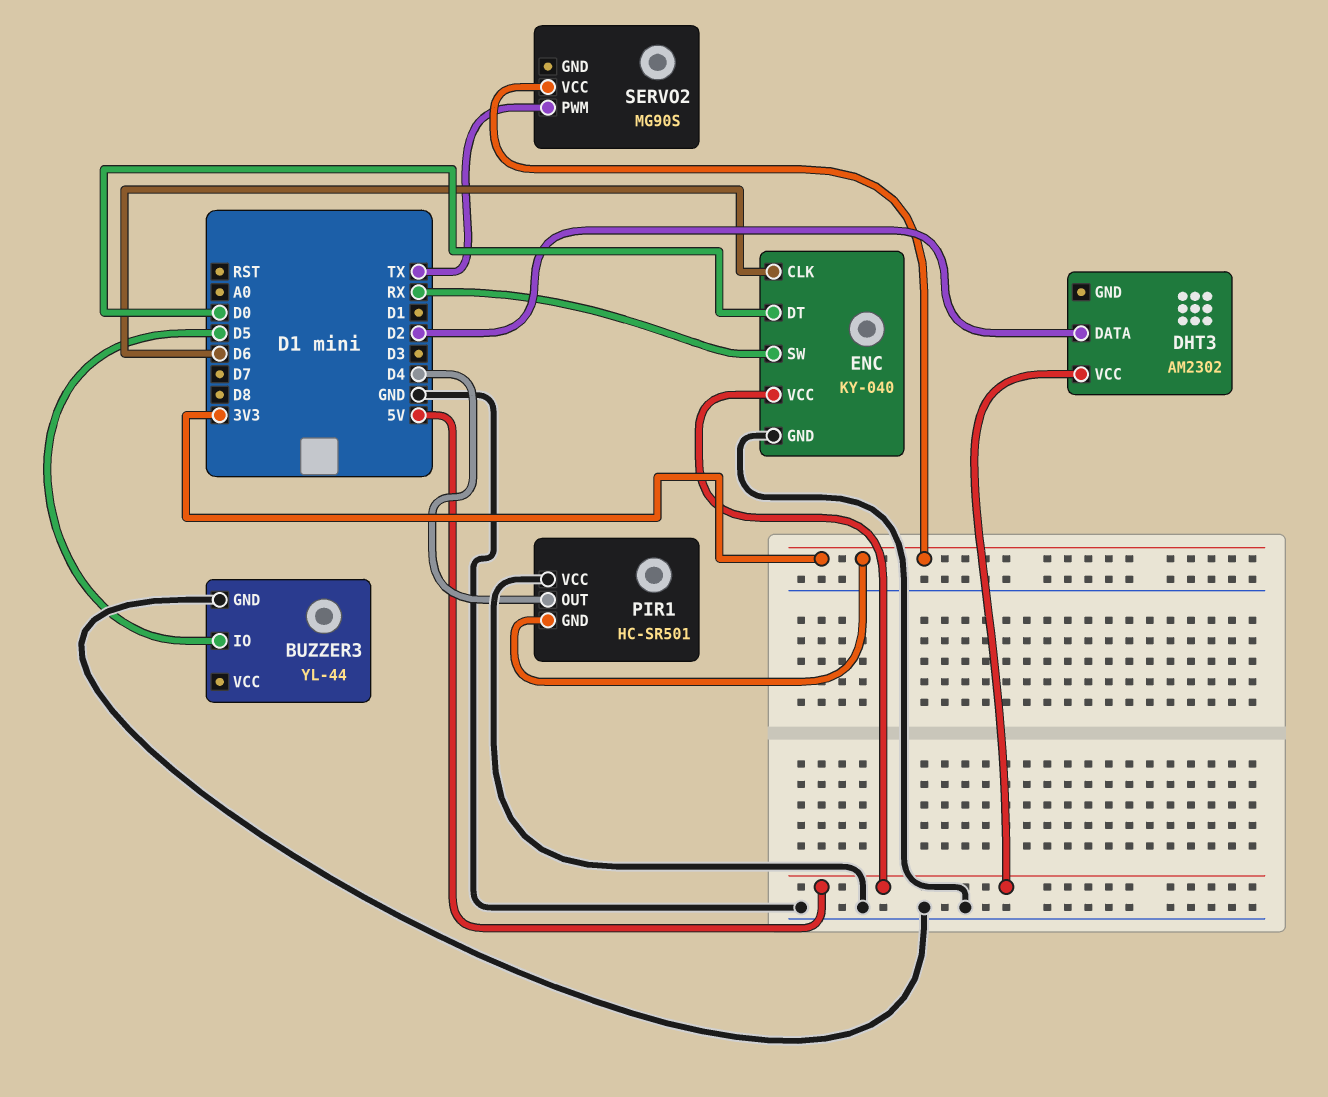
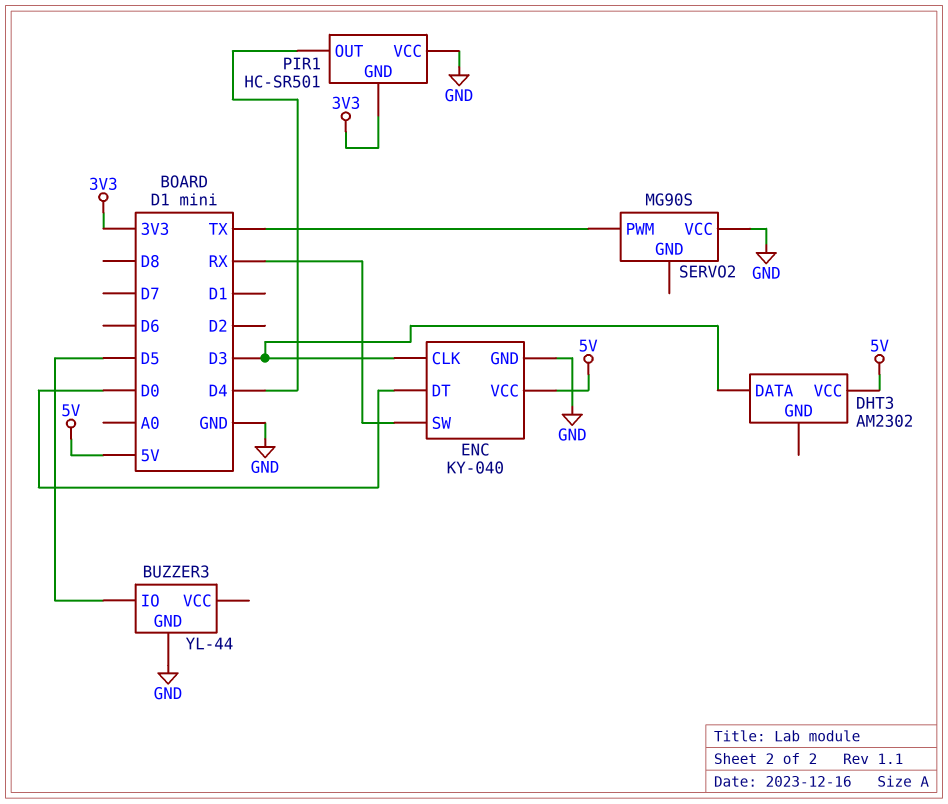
DHT3 pin DATA: D2 -> D3
ENC pin CLK: D6 -> D3
SERVO2 pin VCC: 3V3 -> GND

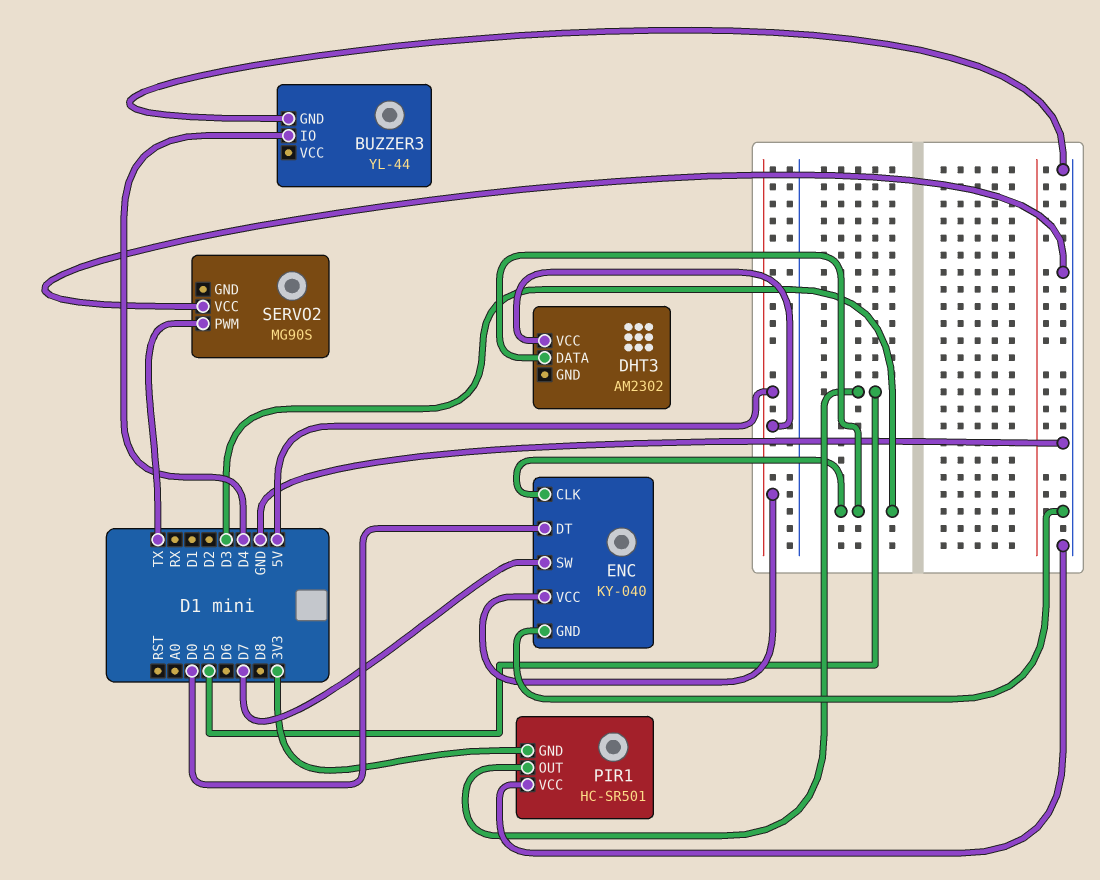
BUZZER3 pin IO: D5 -> D4
ENC pin SW: RX -> D7
PIR1 pin OUT: D4 -> D5

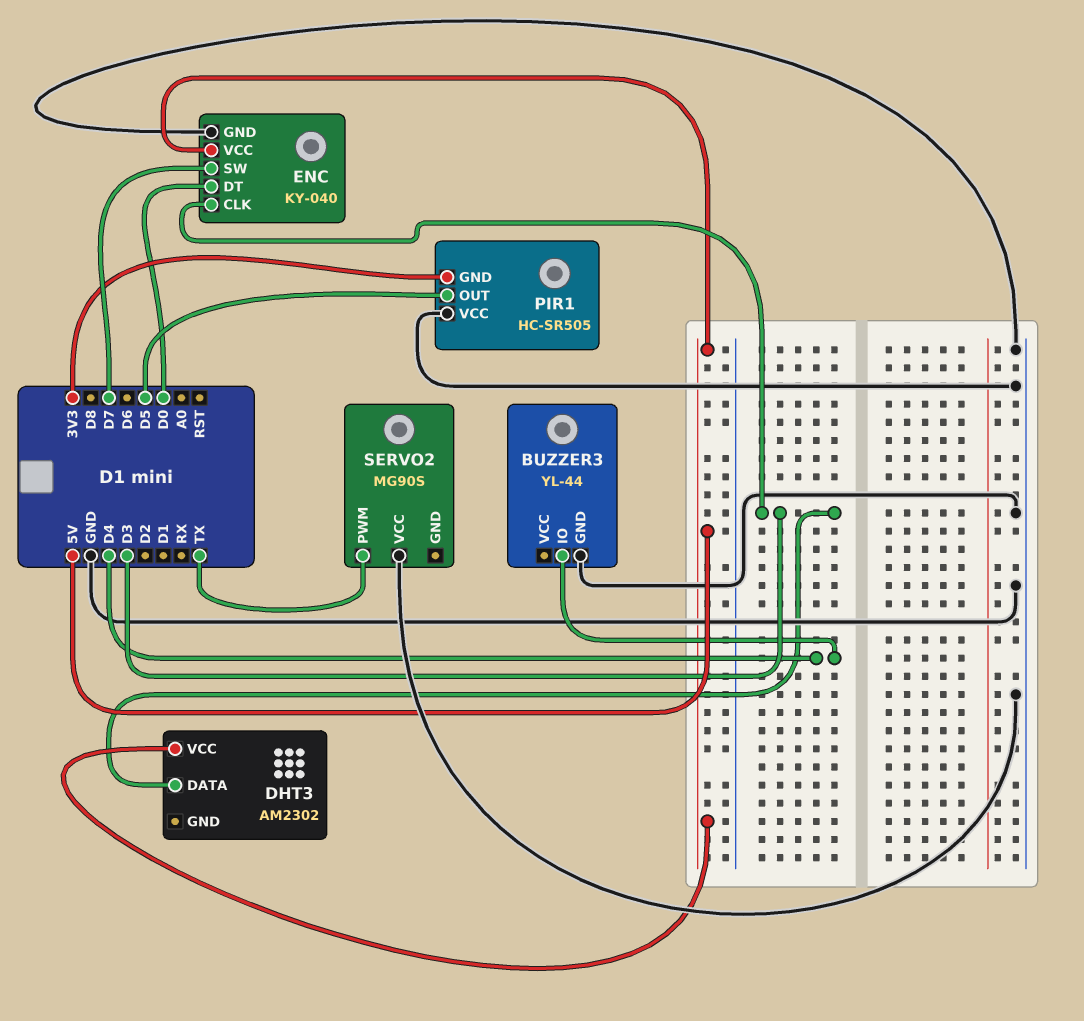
PIR1: HC-SR501 -> HC-SR505

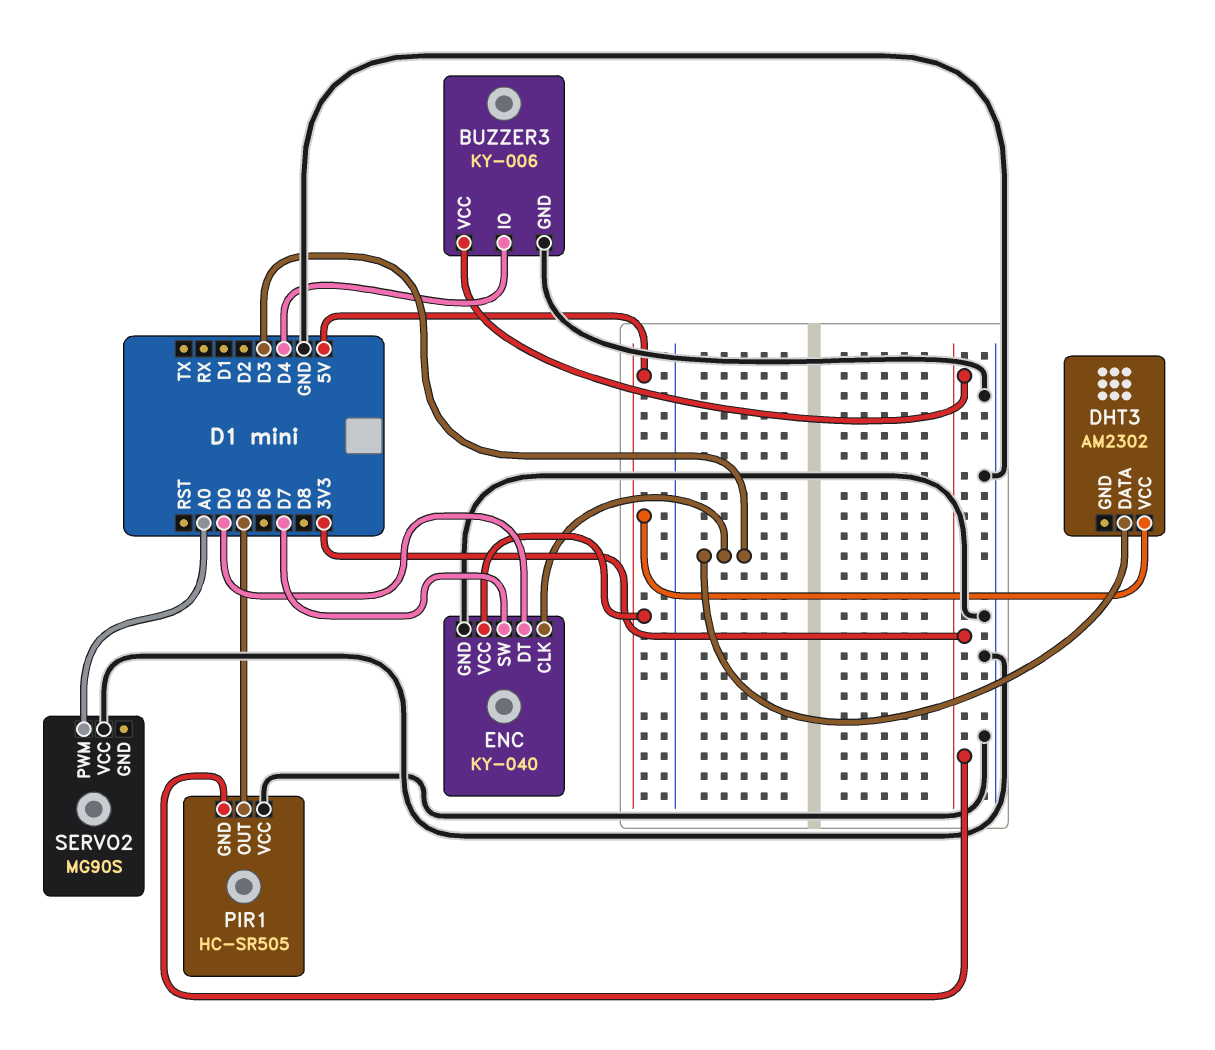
BUZZER3: YL-44 -> KY-006
BUZZER3 pin VCC: none -> 3V3
SERVO2 pin PWM: TX -> A0

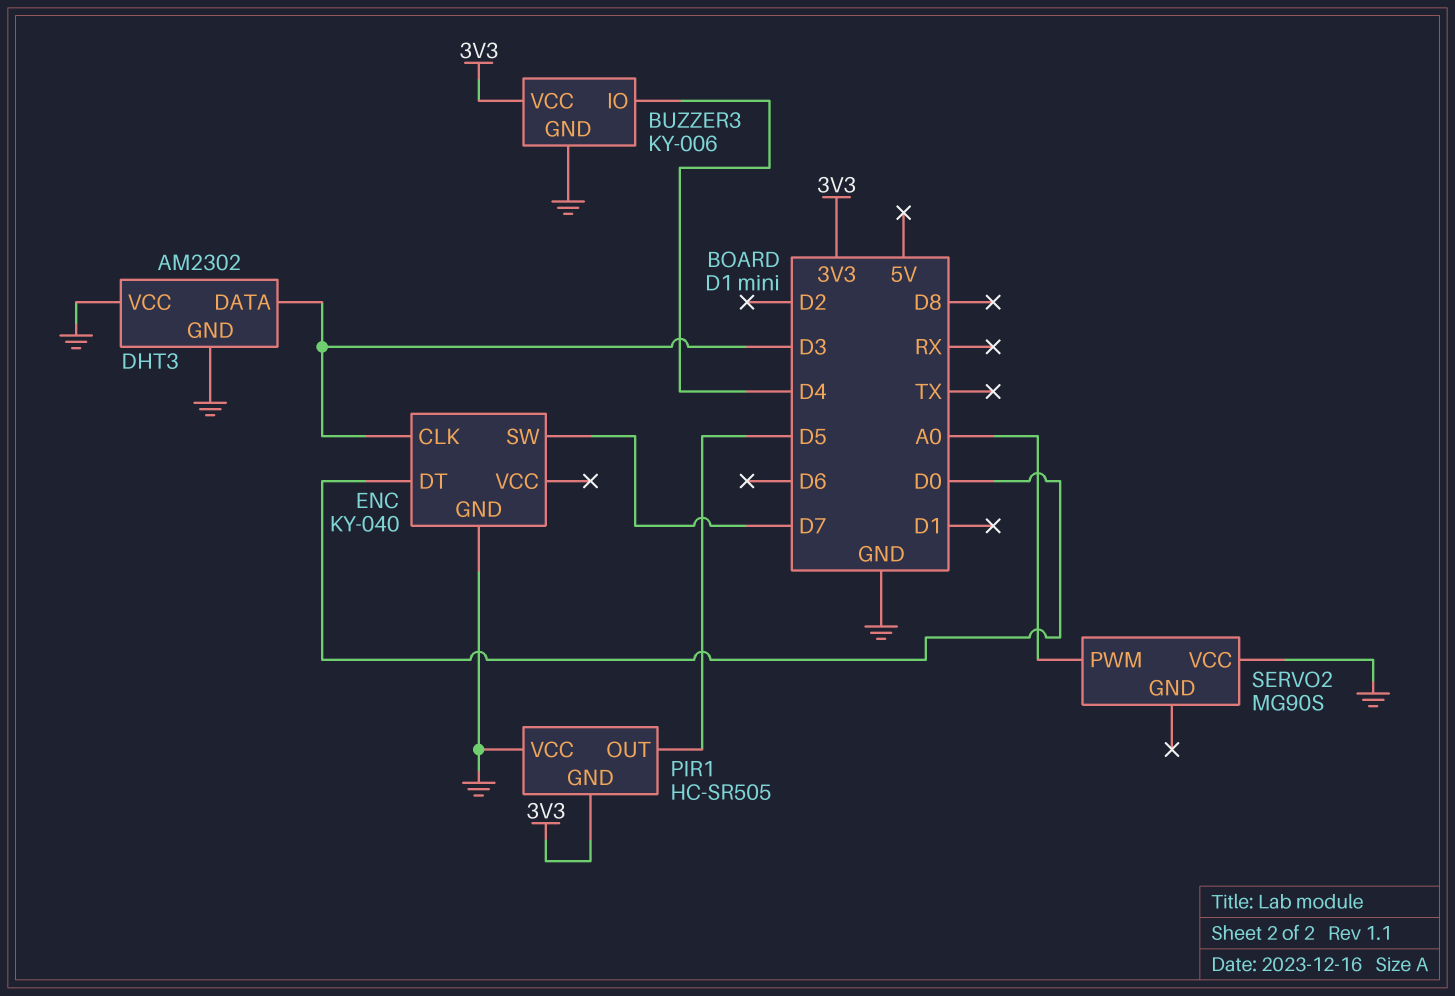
DHT3 pin GND: none -> GND
DHT3 pin VCC: 5V -> GND
ENC pin VCC: 5V -> none

